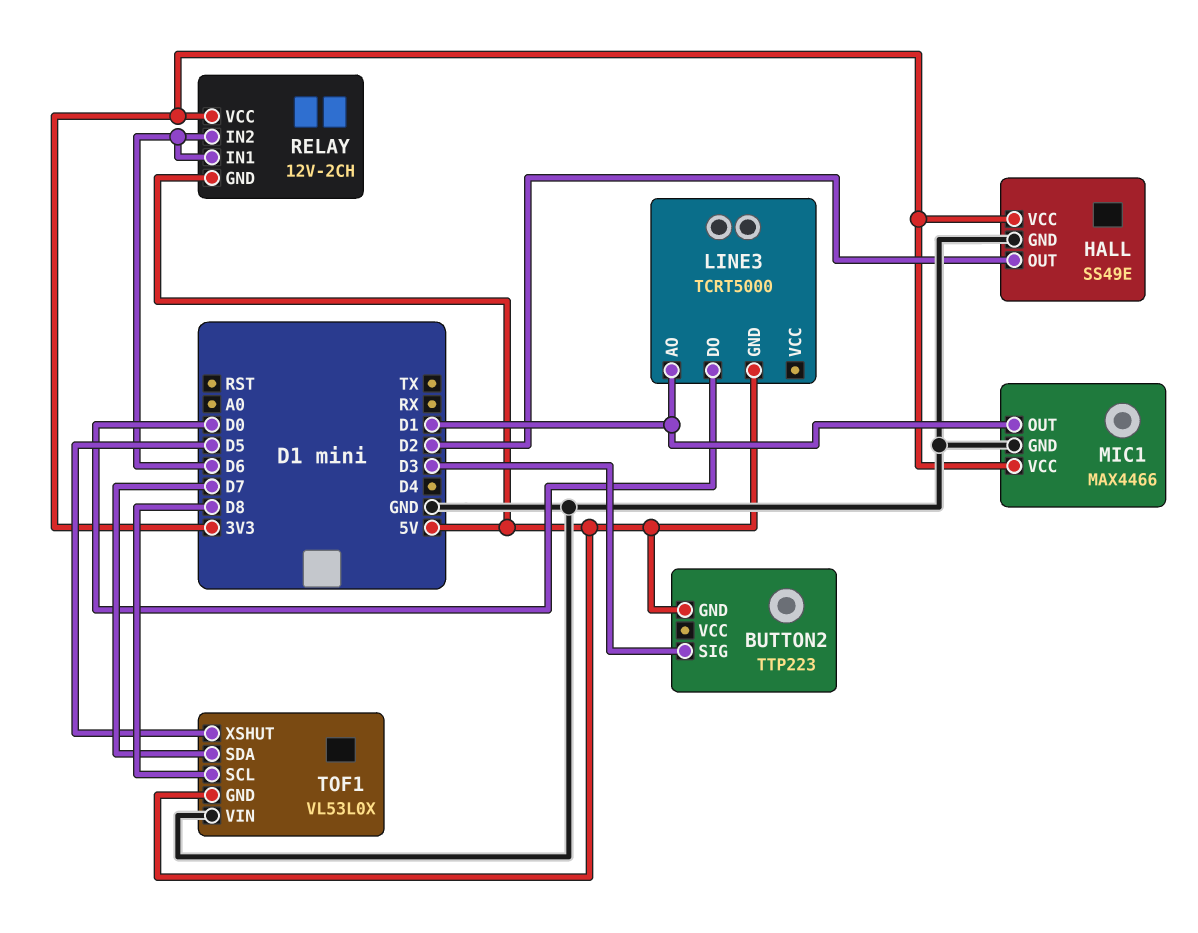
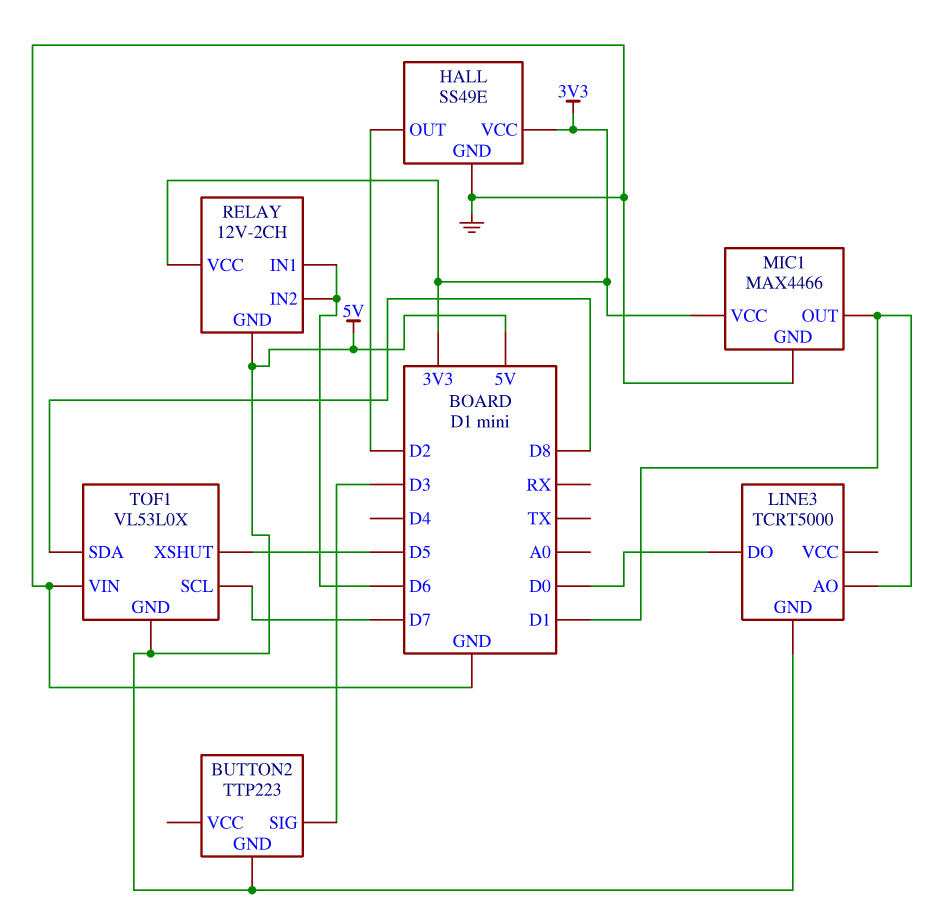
TOF1 pin SCL: D8 -> D7
TOF1 pin SDA: D7 -> D8

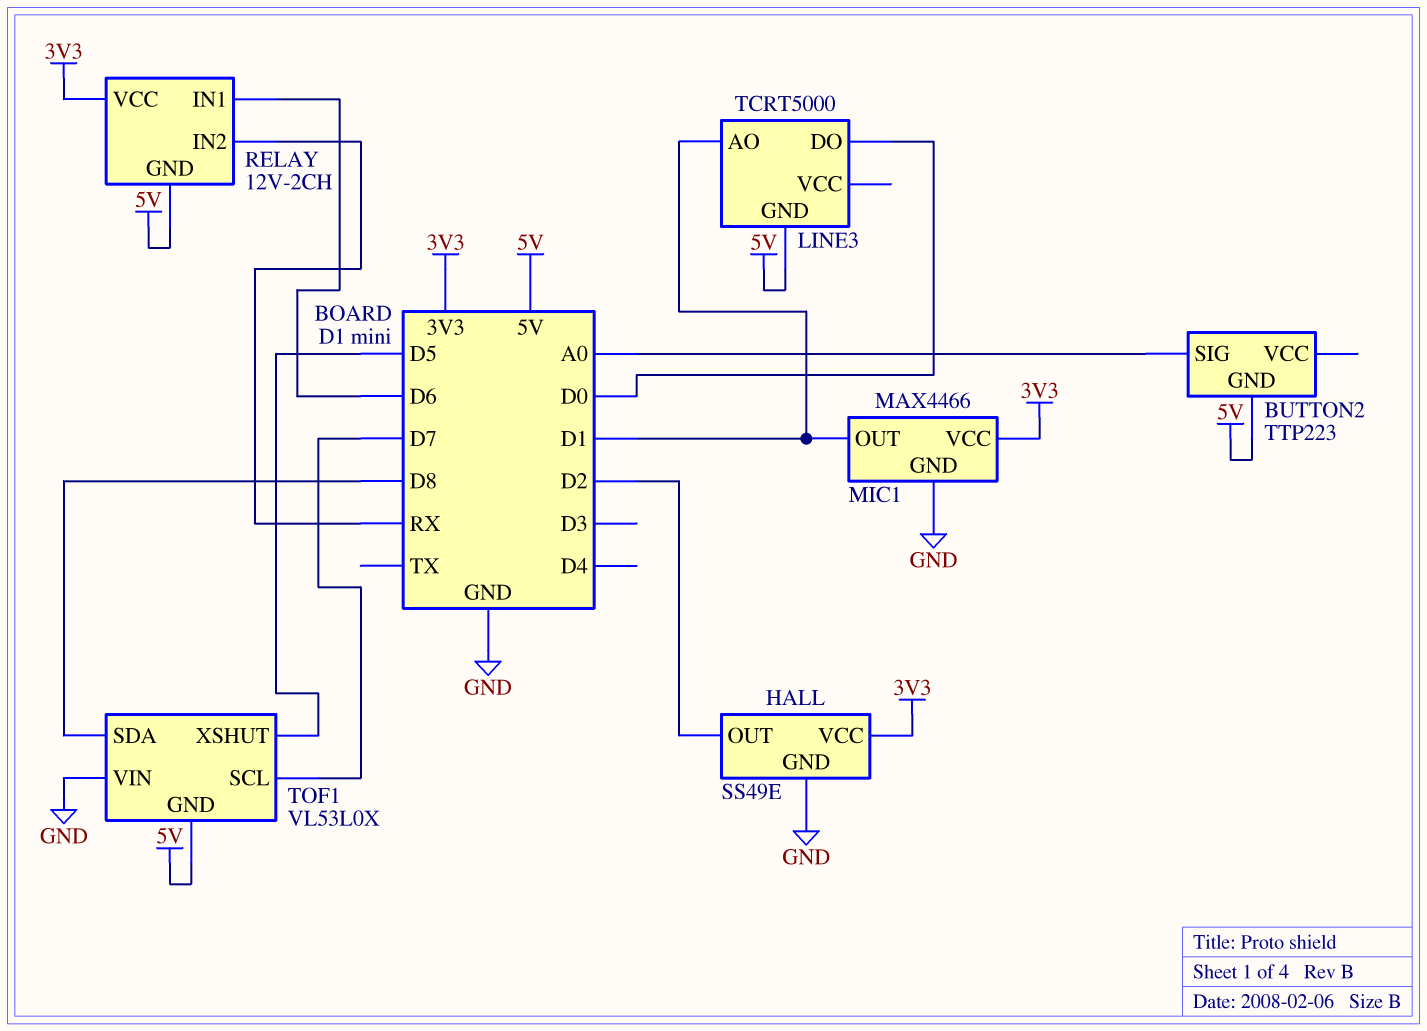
BUTTON2 pin SIG: D3 -> A0
RELAY pin IN2: D6 -> RX

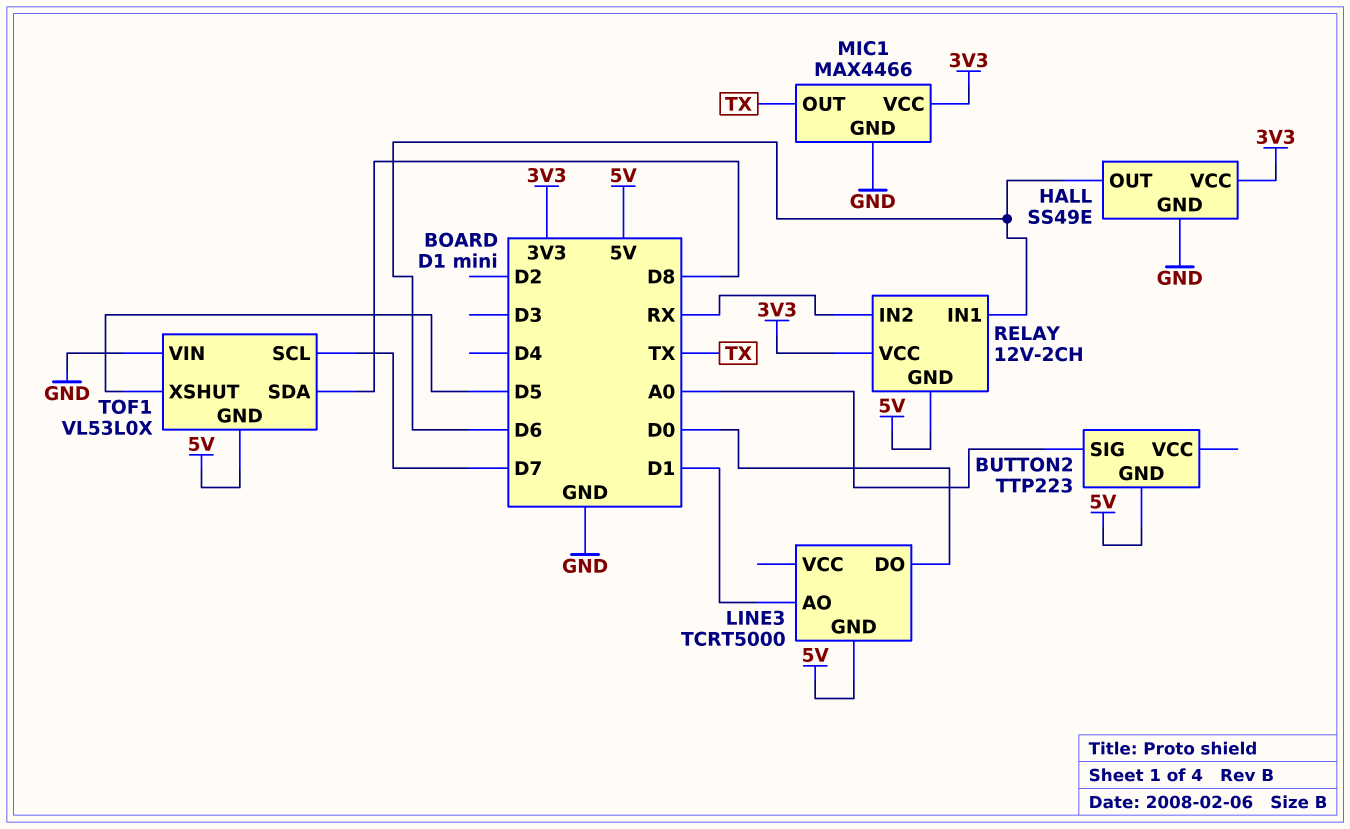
HALL pin OUT: D2 -> D6
MIC1 pin OUT: D1 -> TX

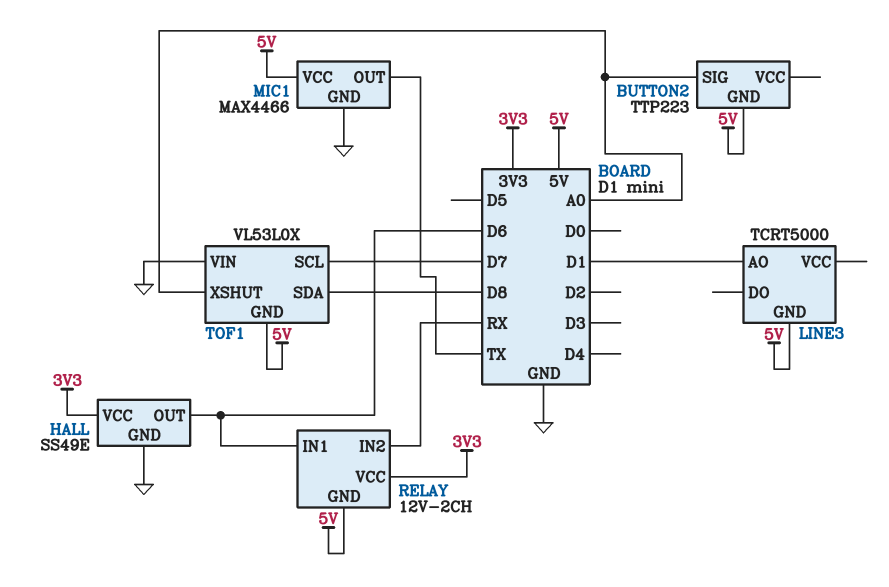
LINE3 pin DO: D0 -> none
MIC1 pin VCC: 3V3 -> 5V
TOF1 pin XSHUT: D5 -> A0

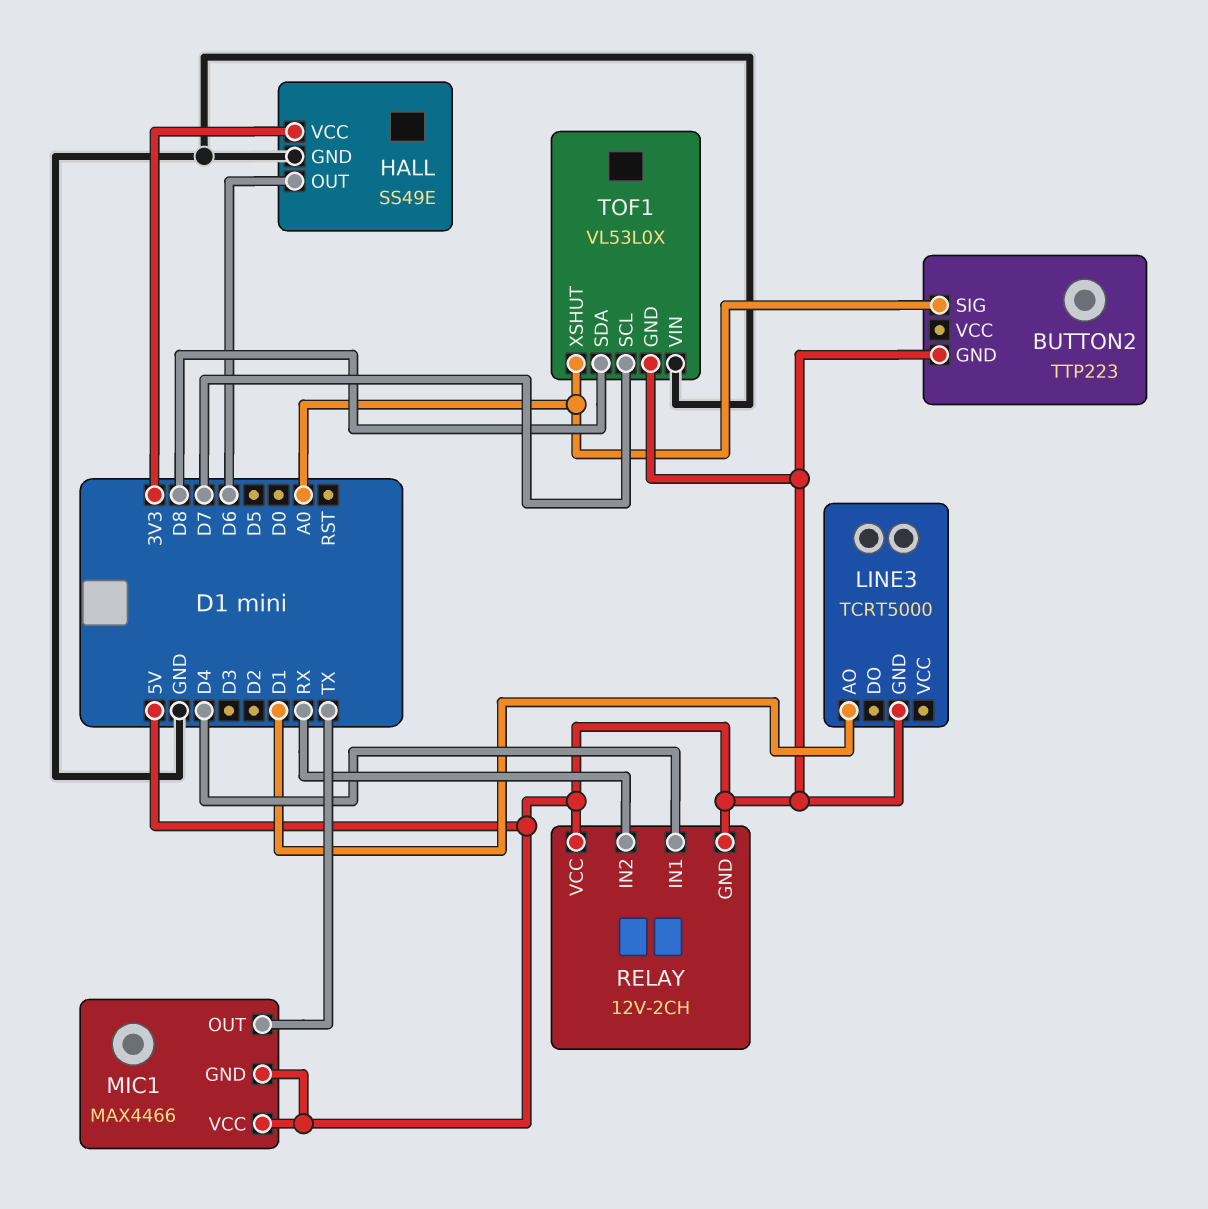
MIC1 pin GND: GND -> 5V
RELAY pin IN1: D6 -> D4
RELAY pin VCC: 3V3 -> 5V

